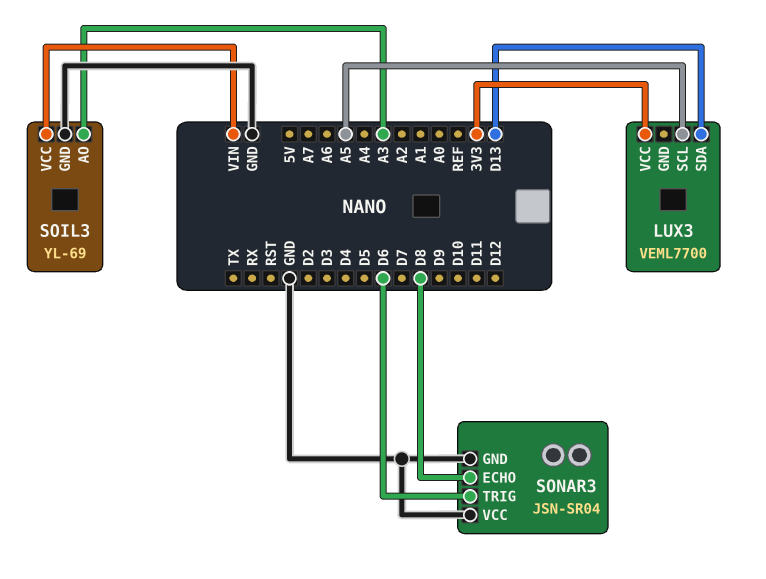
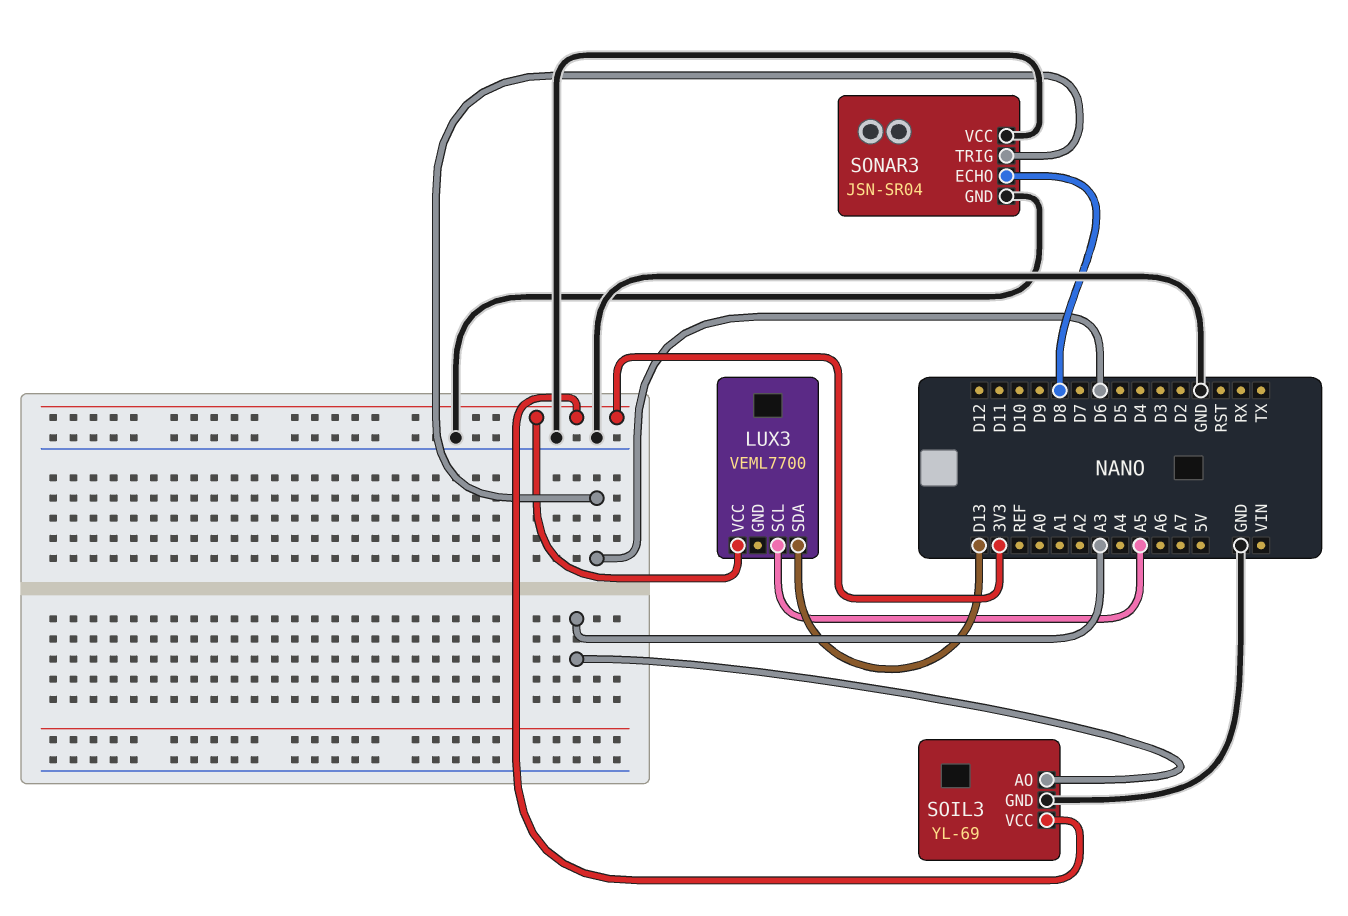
SOIL3 pin VCC: VIN -> 3V3

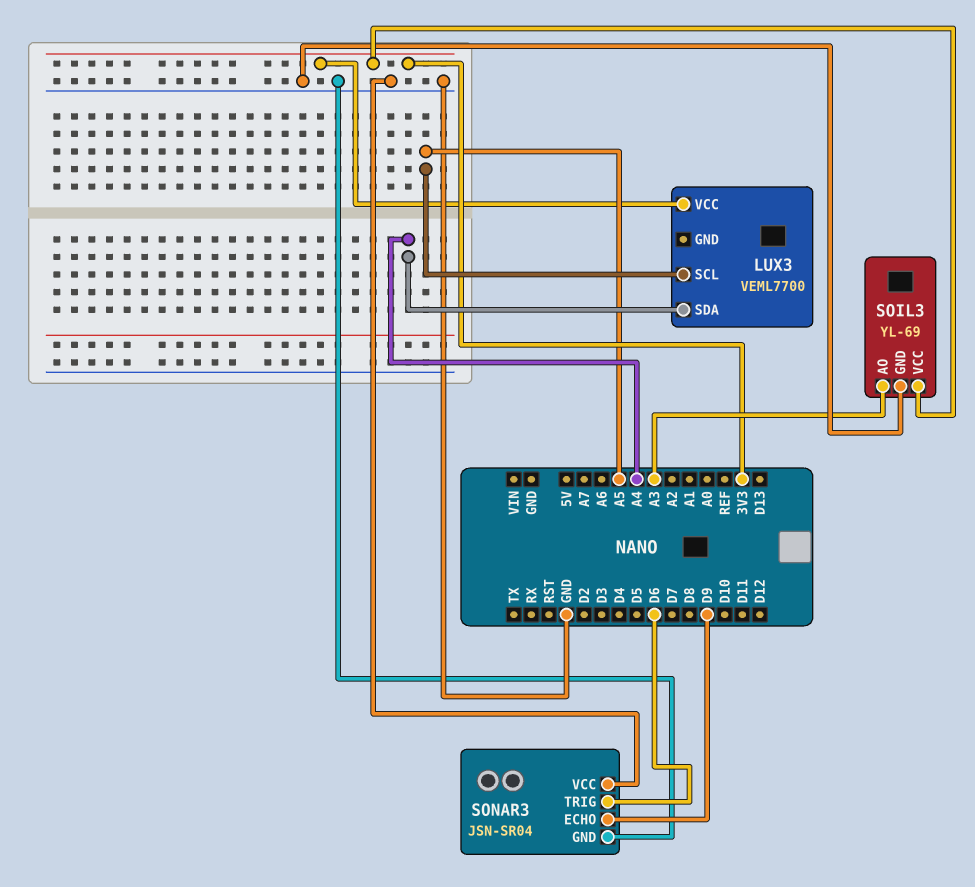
LUX3 pin SDA: D13 -> A4
SONAR3 pin ECHO: D8 -> D9

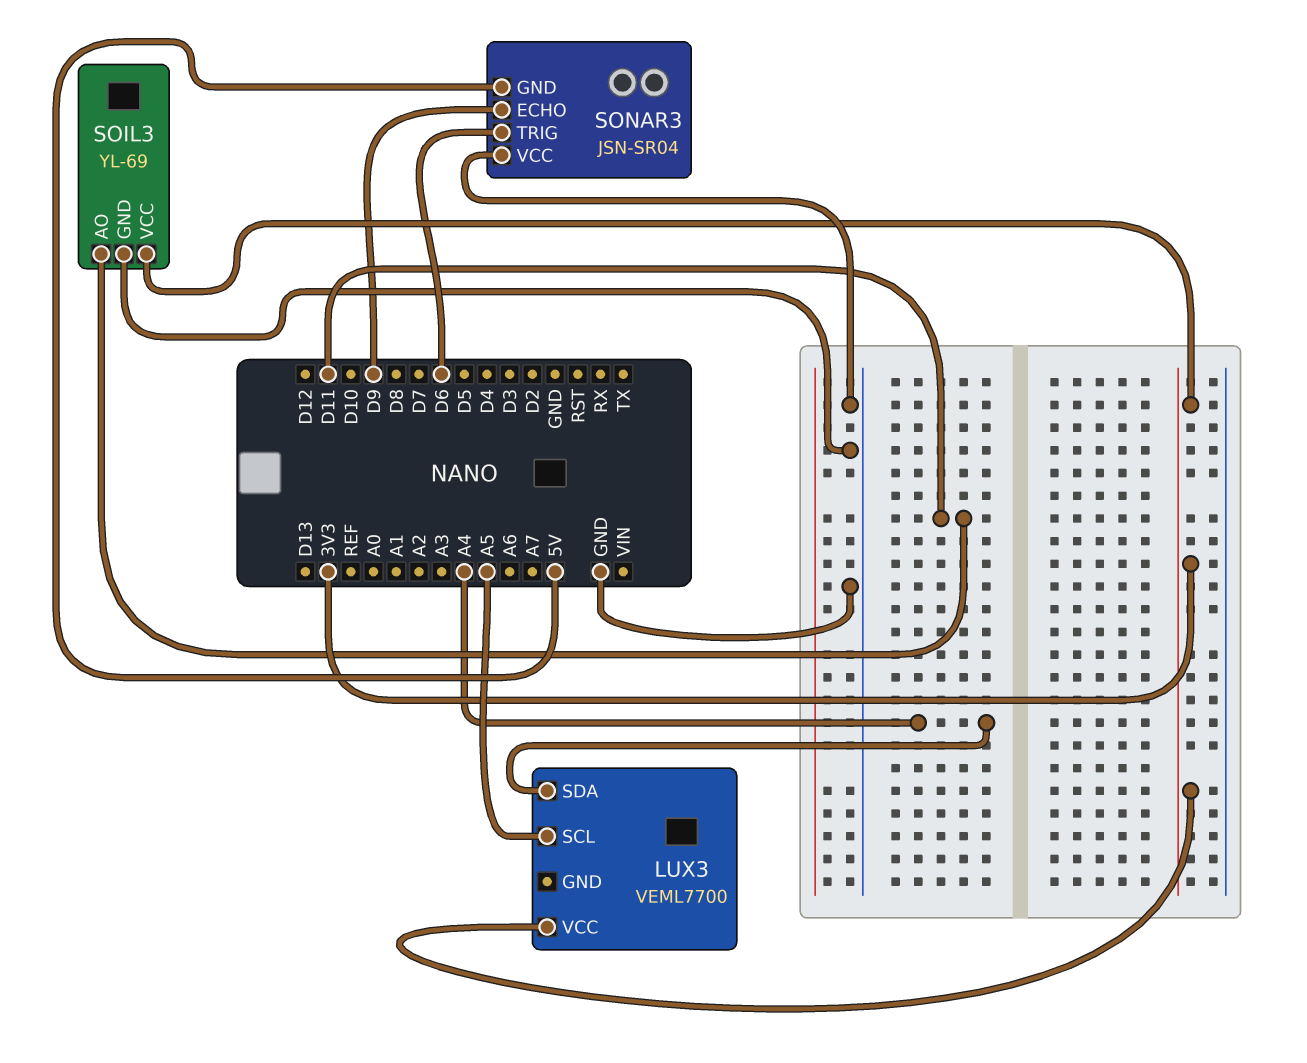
SOIL3 pin AO: A3 -> D11
SONAR3 pin GND: GND -> 5V

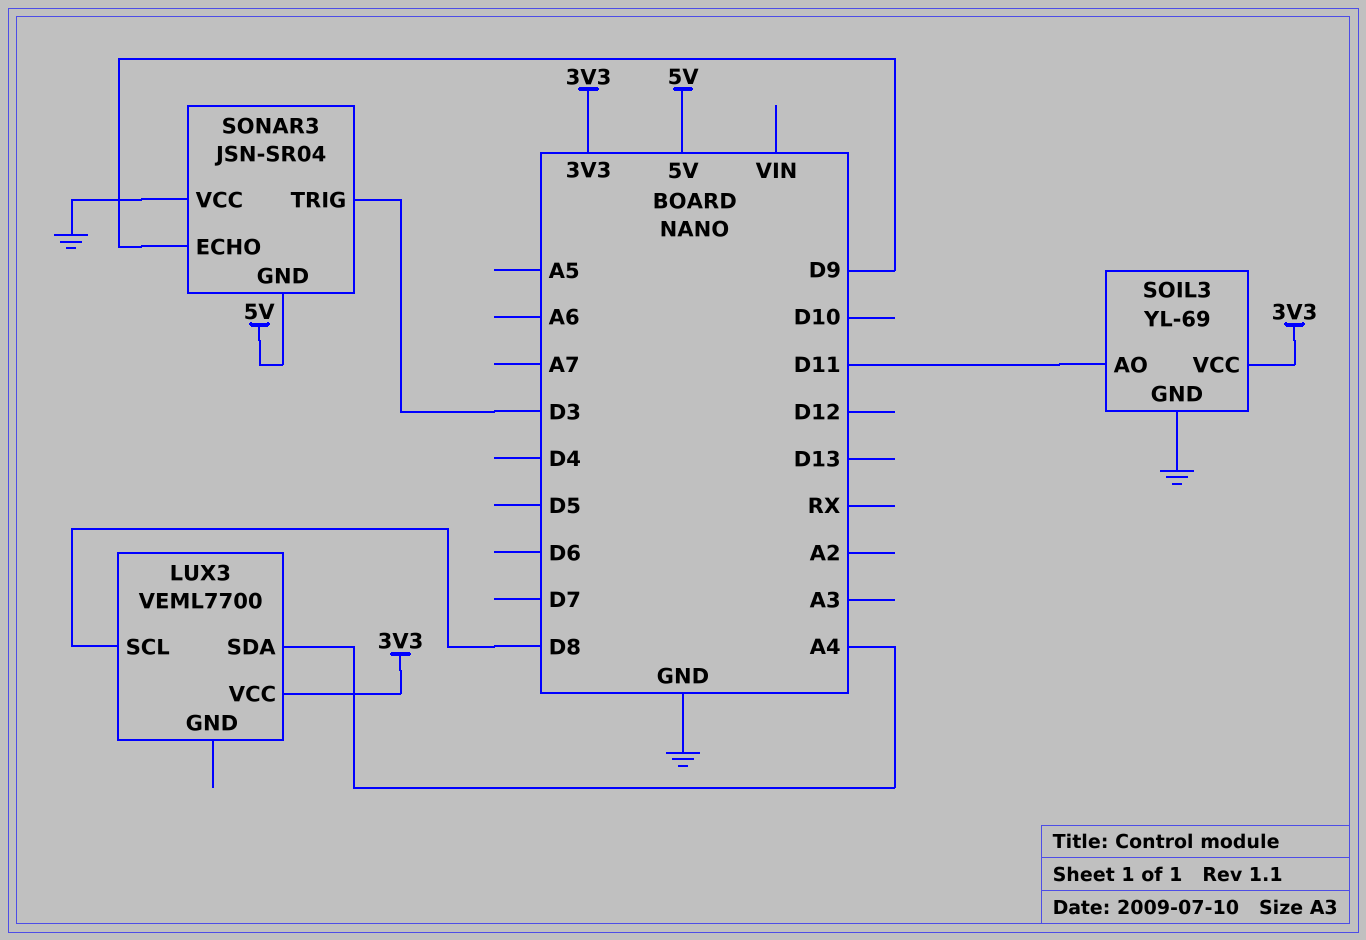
LUX3 pin SCL: A5 -> D8
SONAR3 pin TRIG: D6 -> D3

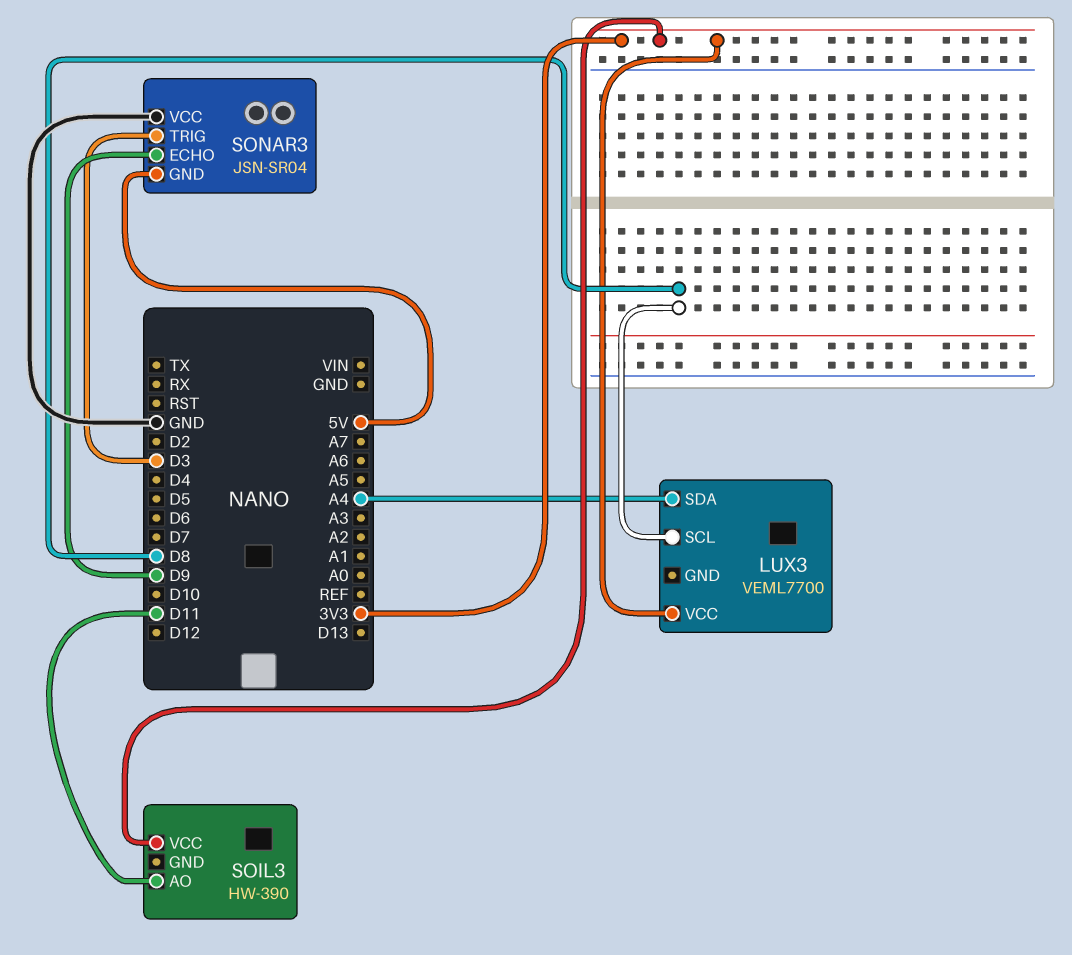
SOIL3: YL-69 -> HW-390
SOIL3 pin GND: GND -> none

